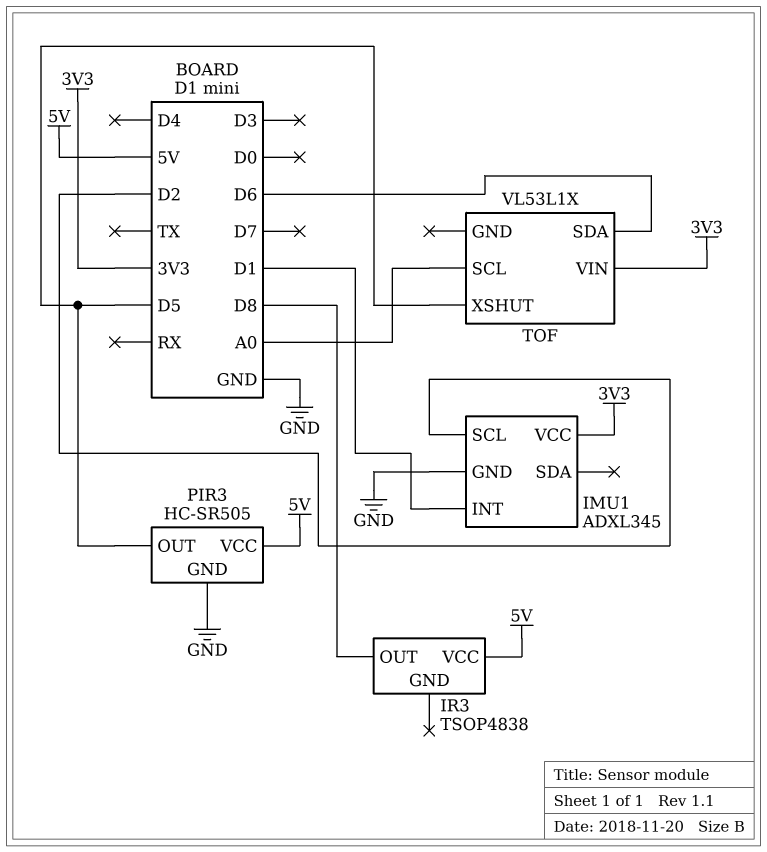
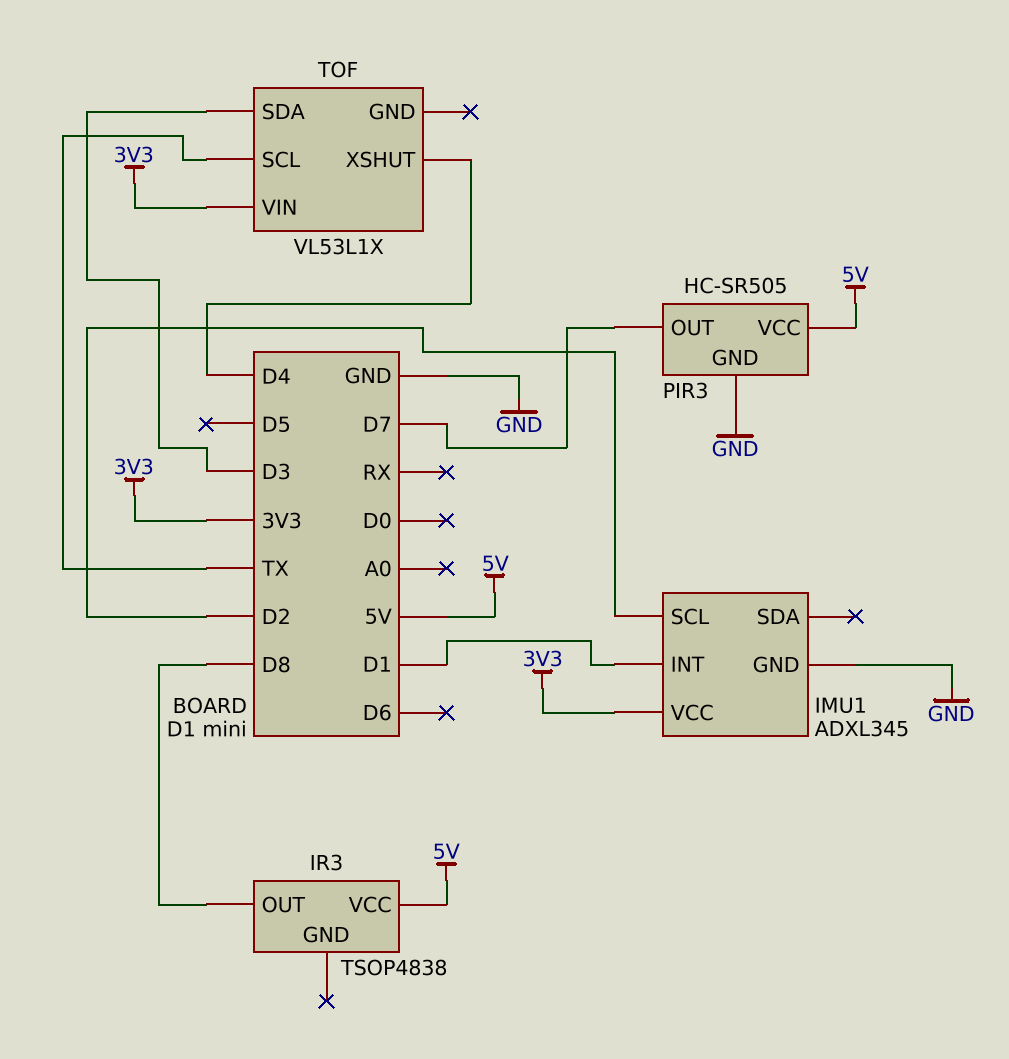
PIR3 pin OUT: D5 -> D7
TOF pin SCL: A0 -> TX
TOF pin SDA: D6 -> D3
TOF pin XSHUT: D5 -> D4

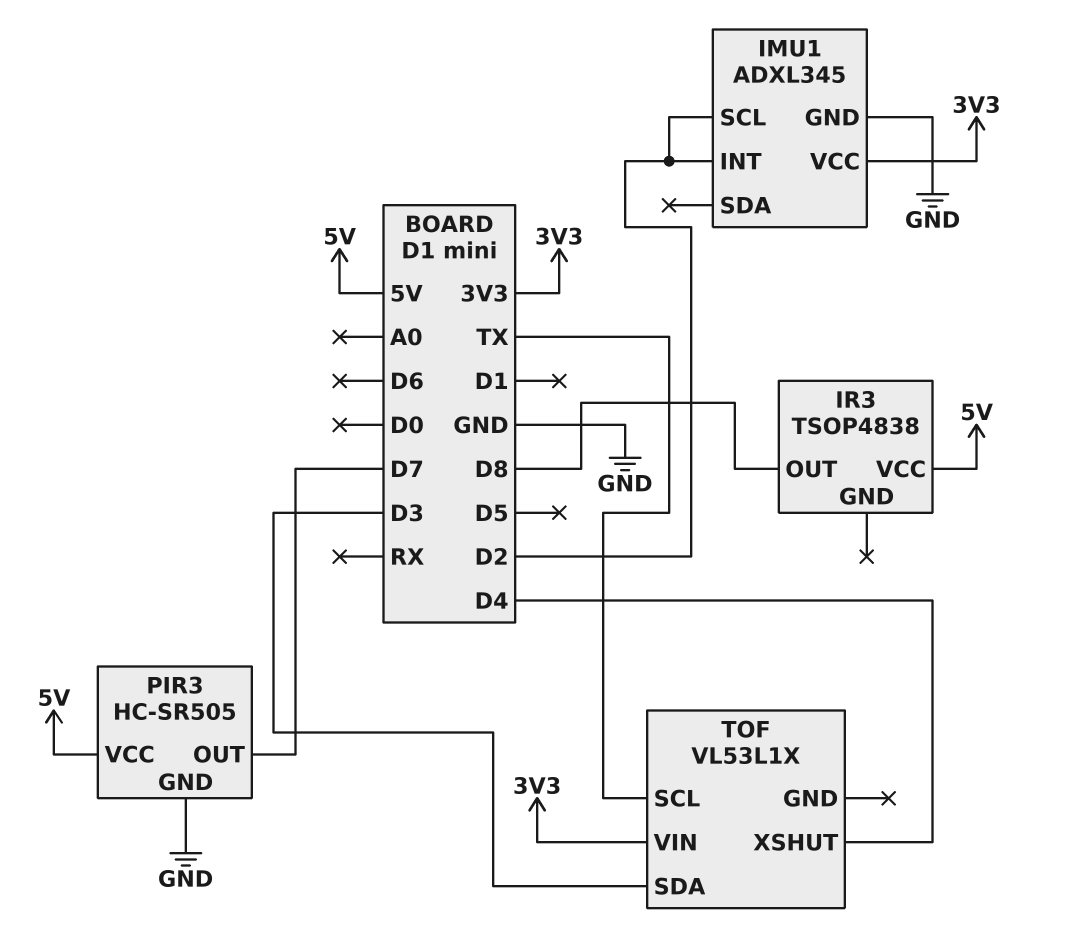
IMU1 pin INT: D1 -> D2

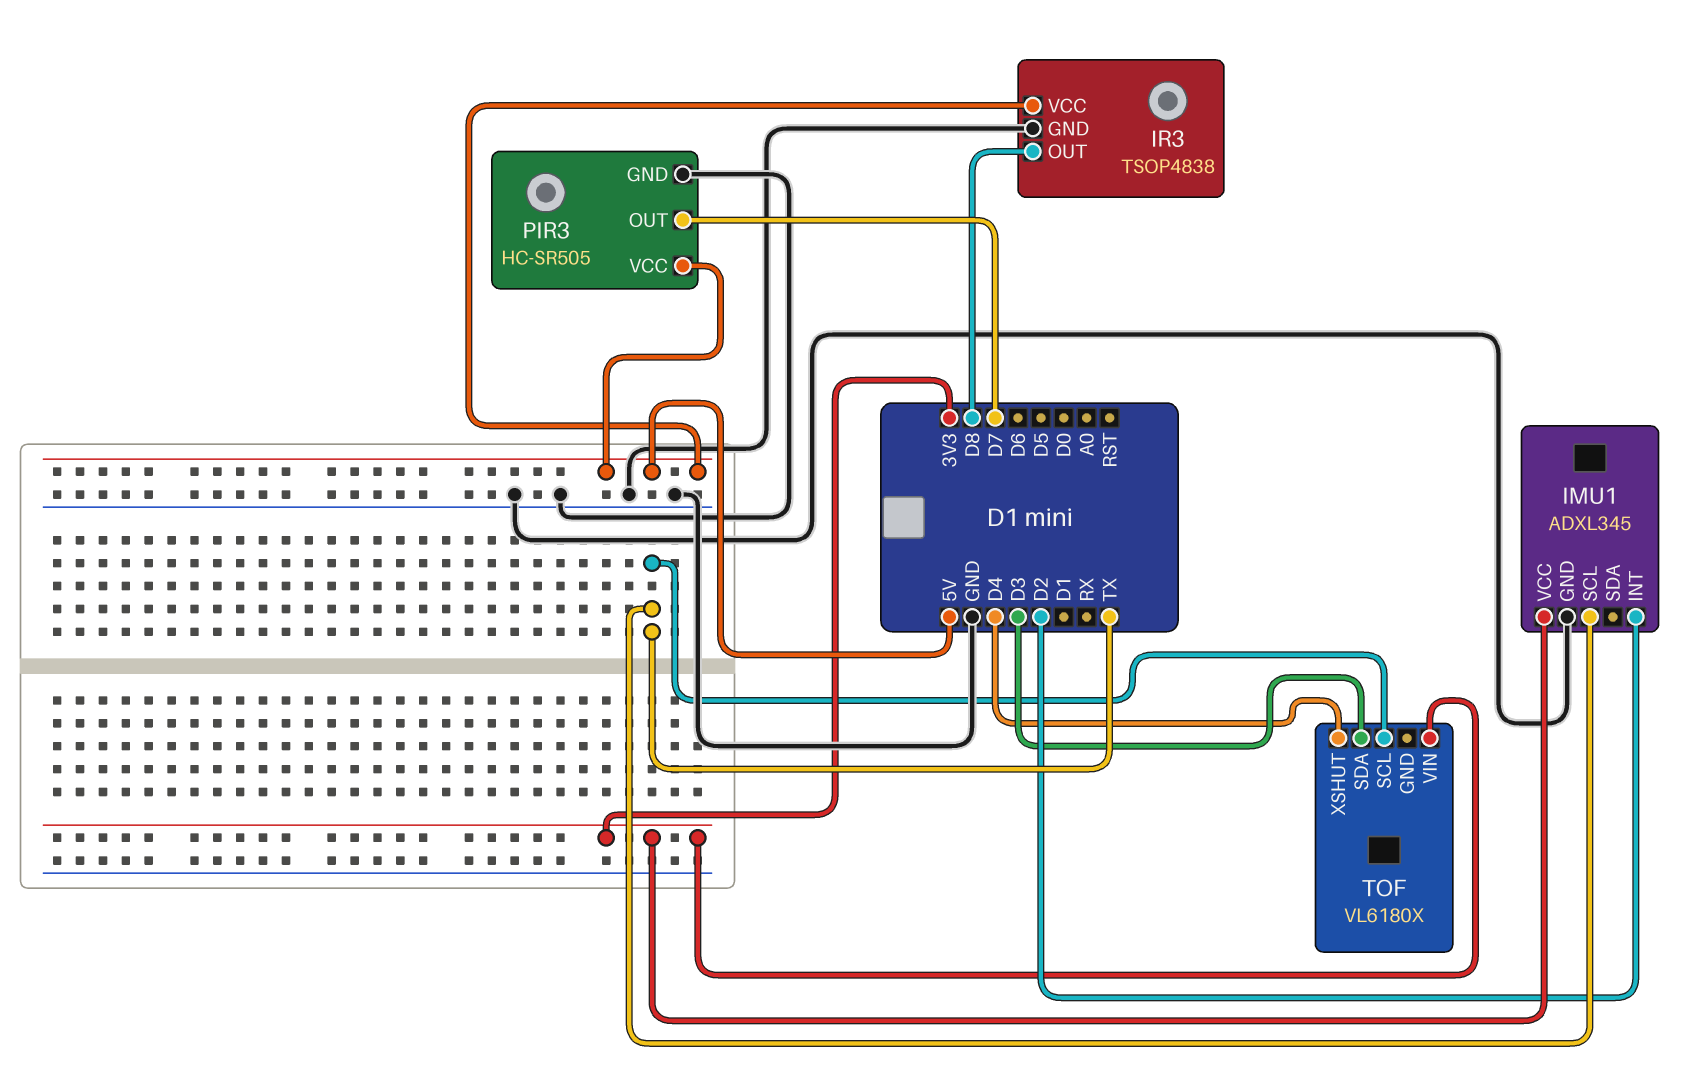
IMU1 pin SCL: D2 -> TX
IR3 pin GND: none -> GND
TOF: VL53L1X -> VL6180X

